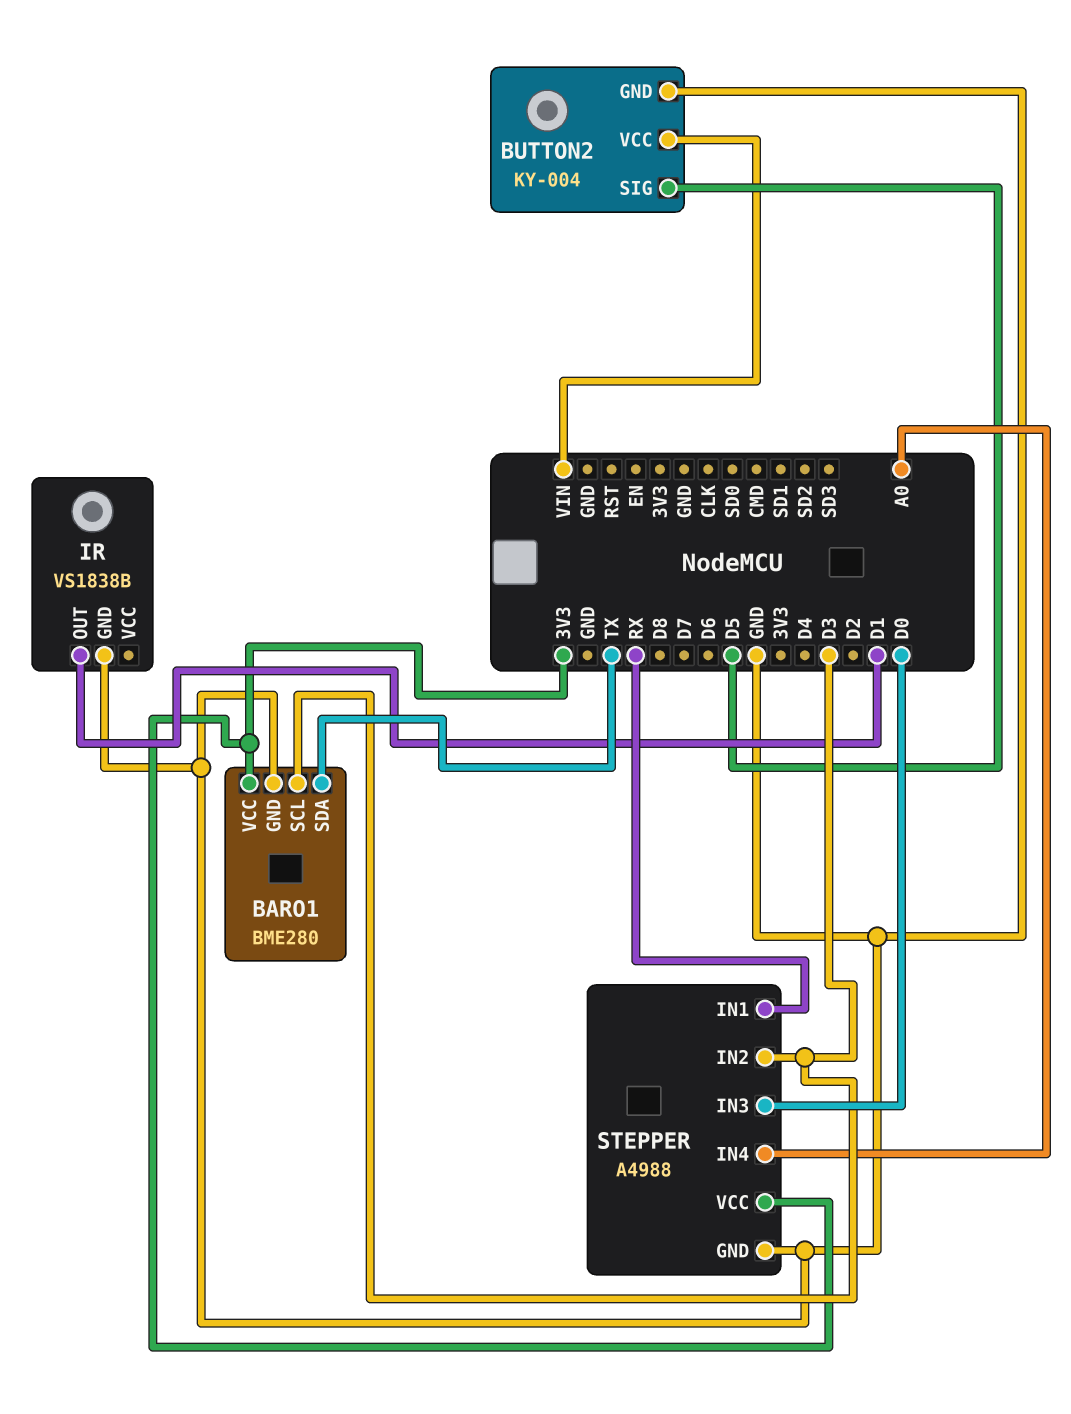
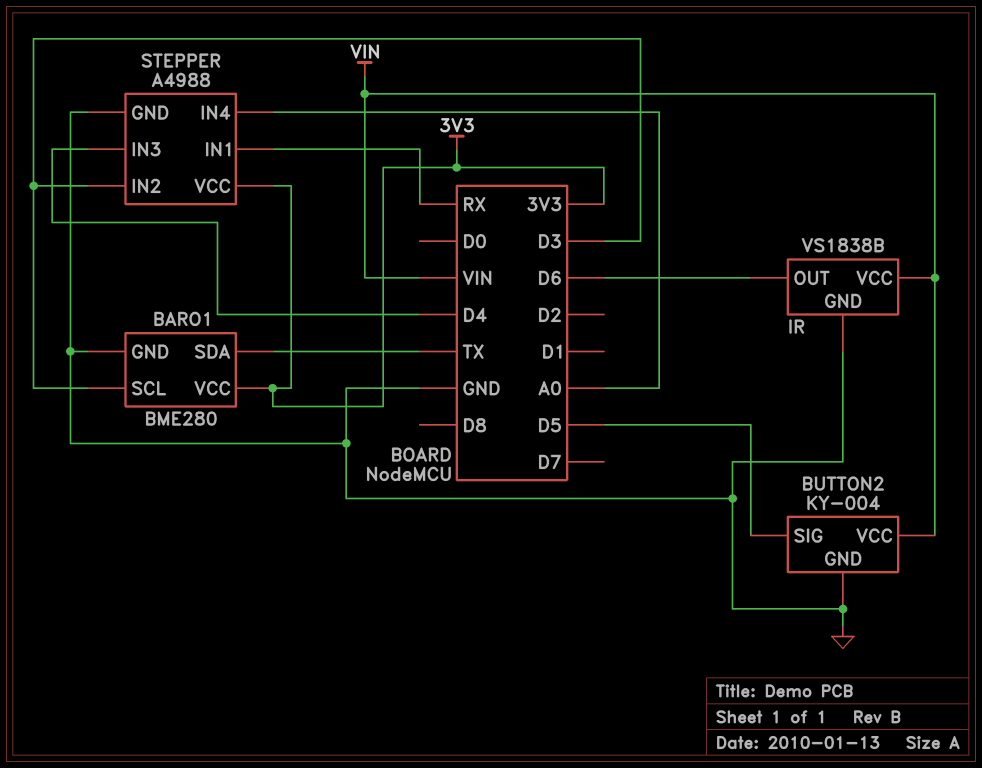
IR pin OUT: D1 -> D6
IR pin VCC: none -> VIN
STEPPER pin IN3: D0 -> D4

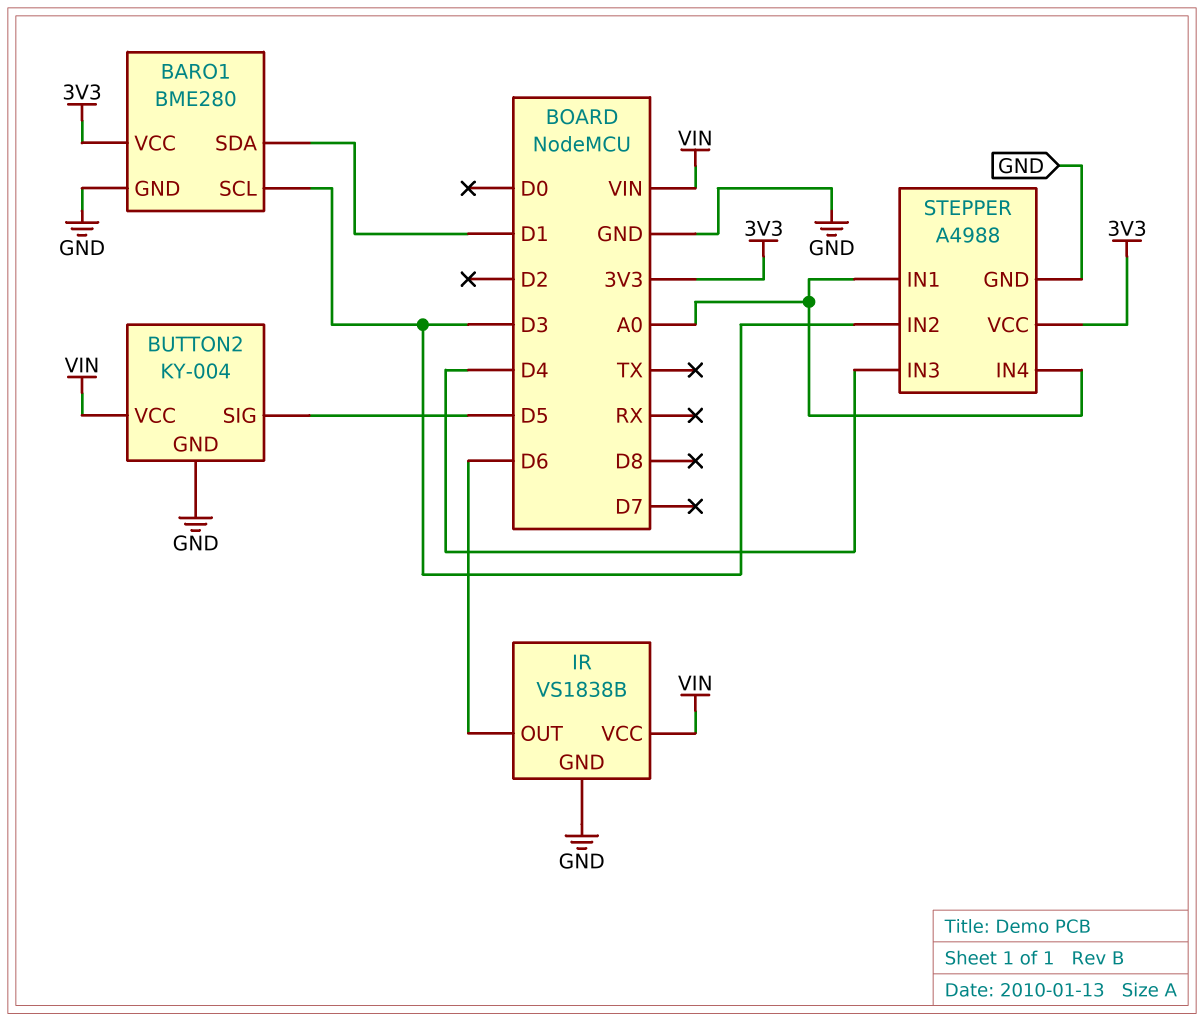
BARO1 pin SDA: TX -> D1
STEPPER pin IN1: RX -> A0

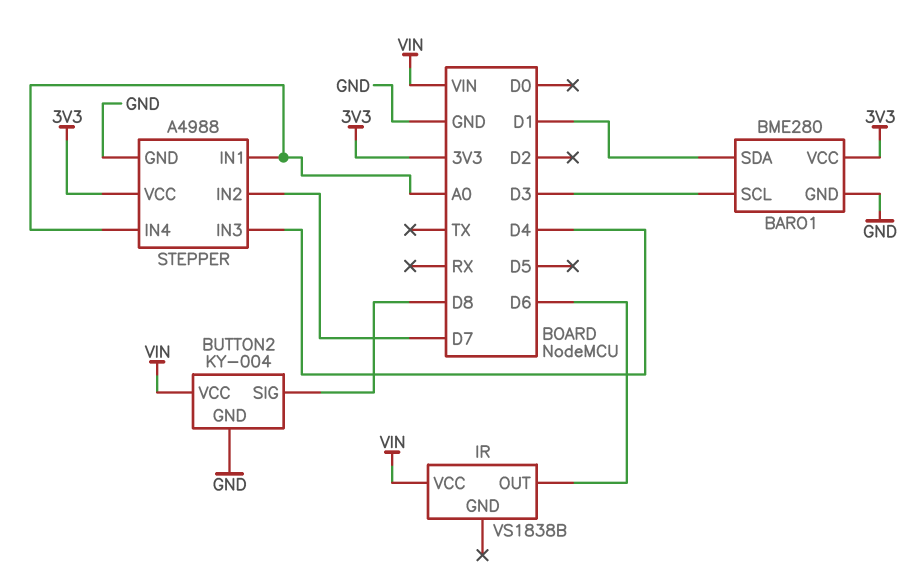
BUTTON2 pin SIG: D5 -> D8
IR pin GND: GND -> none
STEPPER pin IN2: D3 -> D7

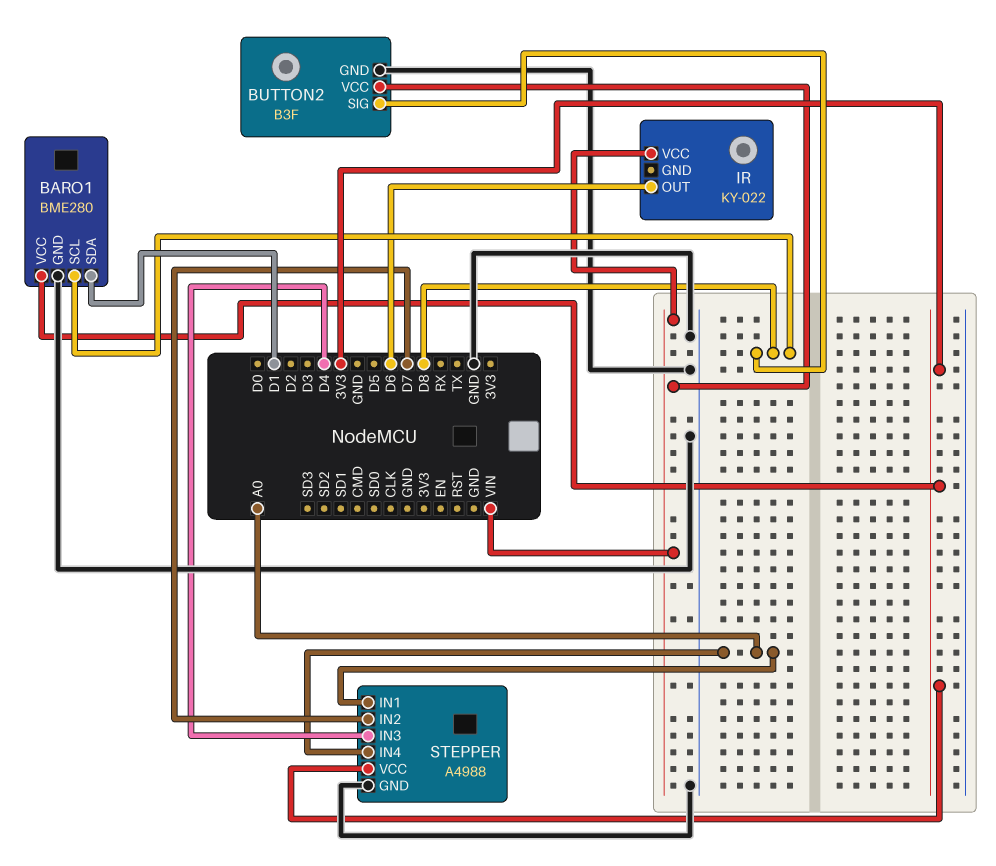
BARO1 pin SCL: D3 -> D8
BUTTON2: KY-004 -> B3F
IR: VS1838B -> KY-022

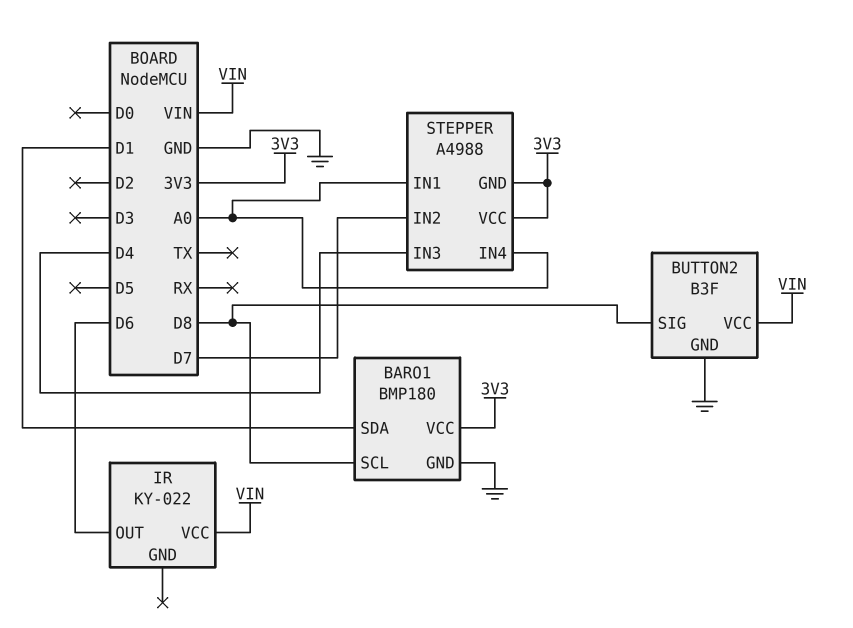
BARO1: BME280 -> BMP180
STEPPER pin GND: GND -> 3V3

